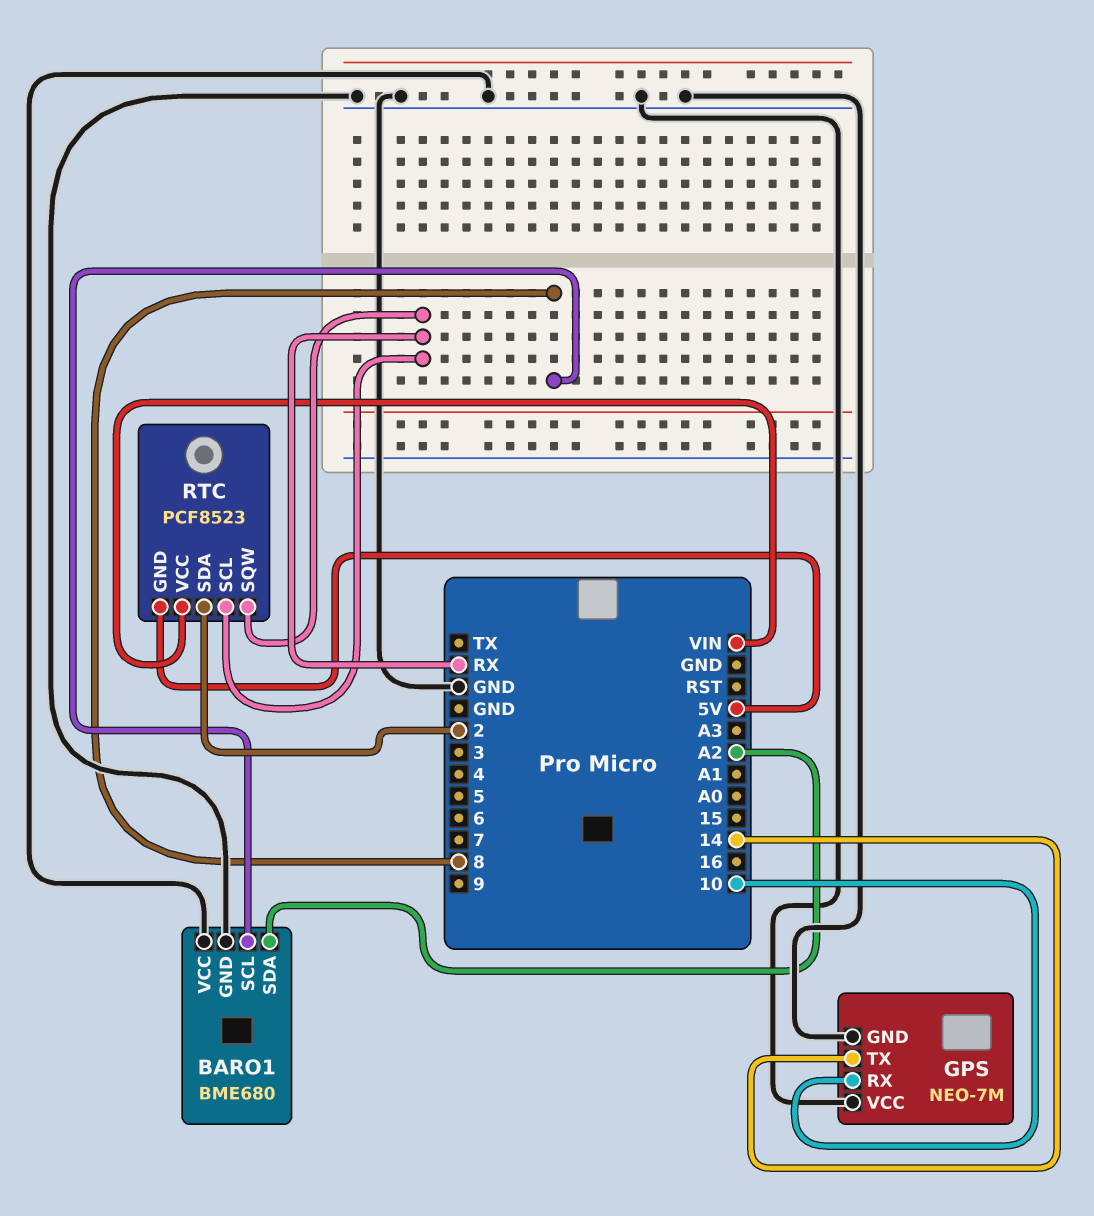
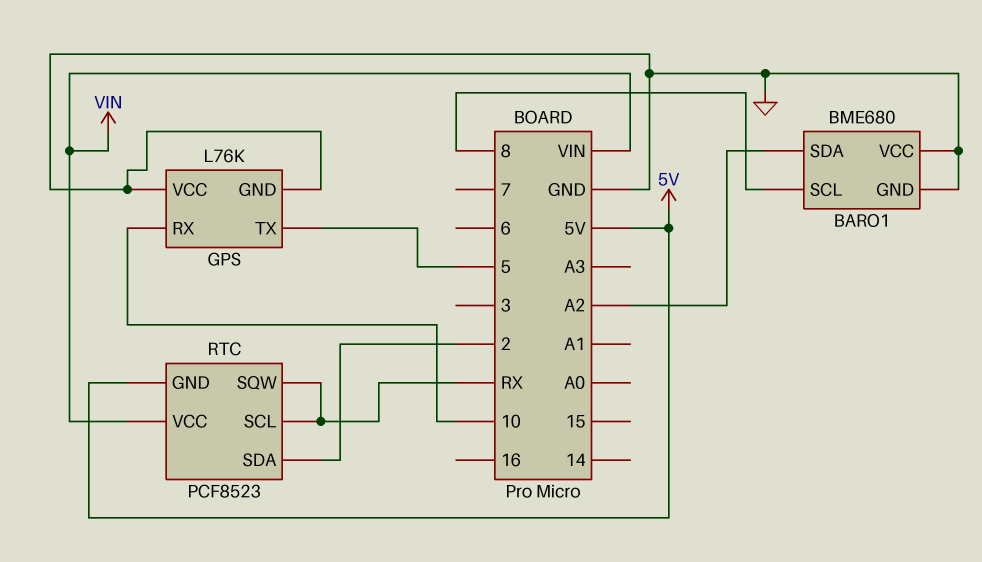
GPS: NEO-7M -> L76K
GPS pin TX: 14 -> 5

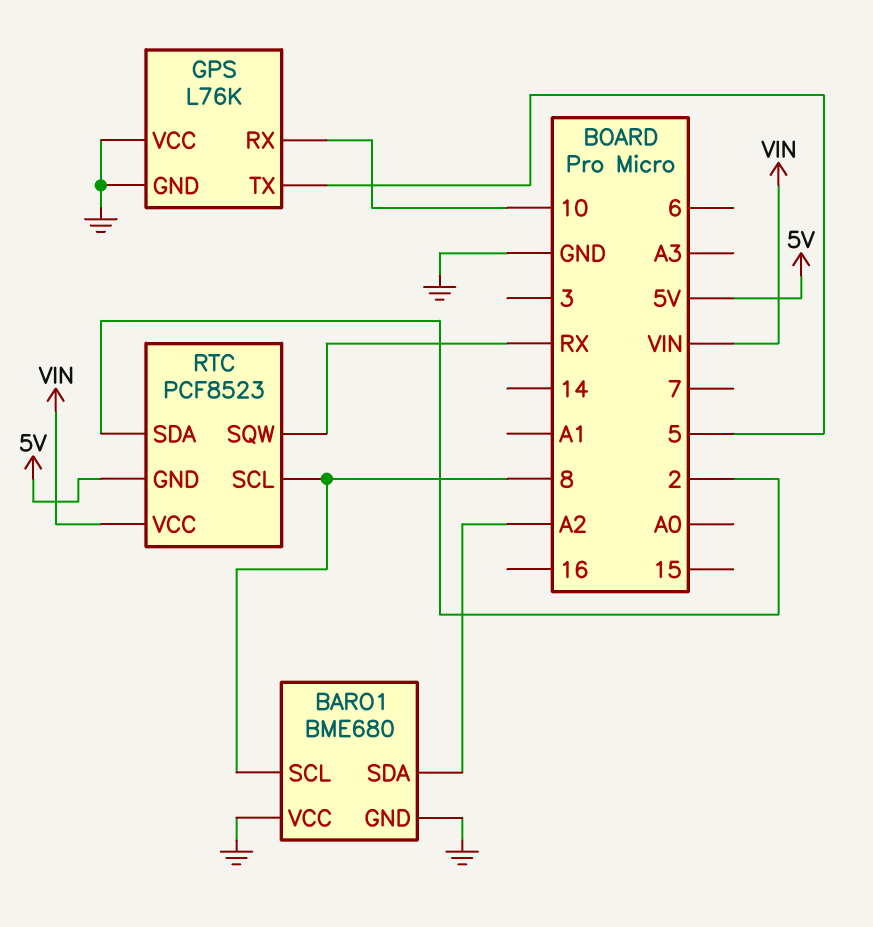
RTC pin SCL: RX -> 8

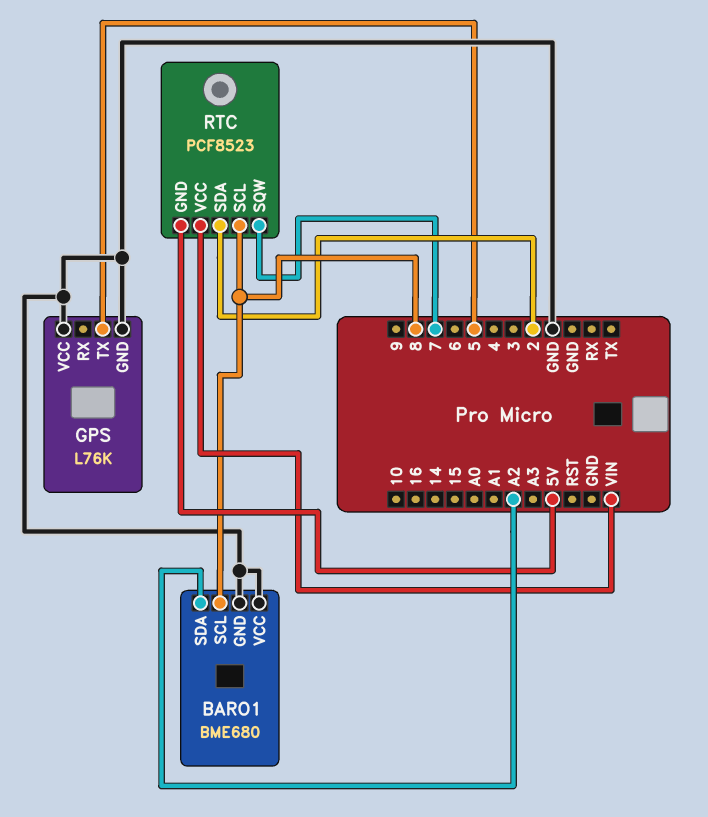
GPS pin RX: 10 -> none
RTC pin SQW: RX -> 7

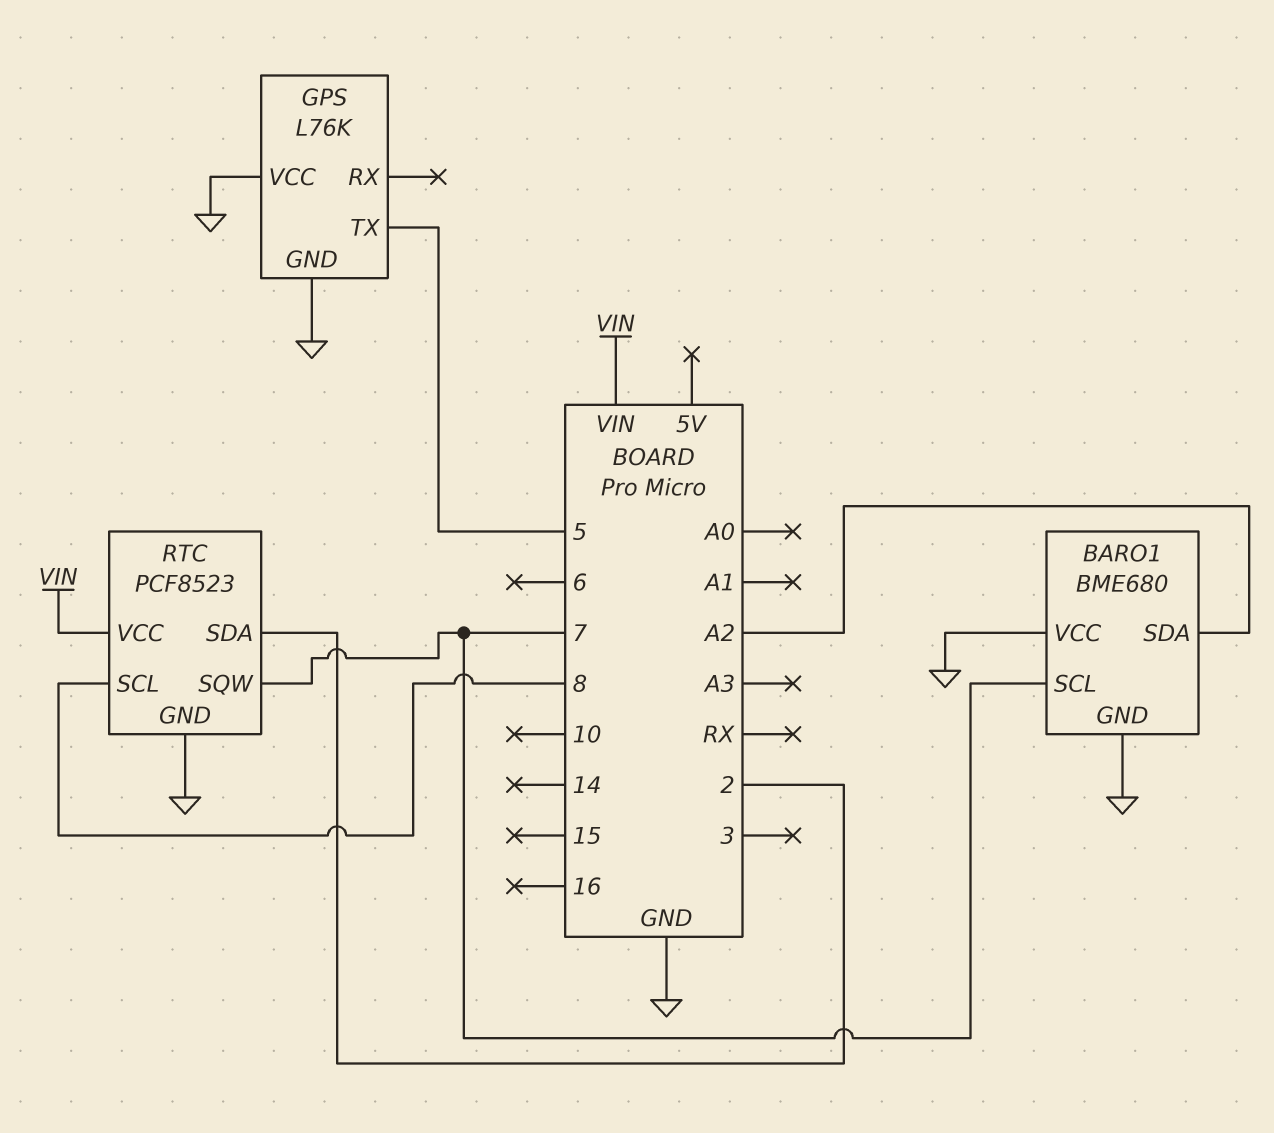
BARO1 pin SCL: 8 -> 7
RTC pin GND: 5V -> GND

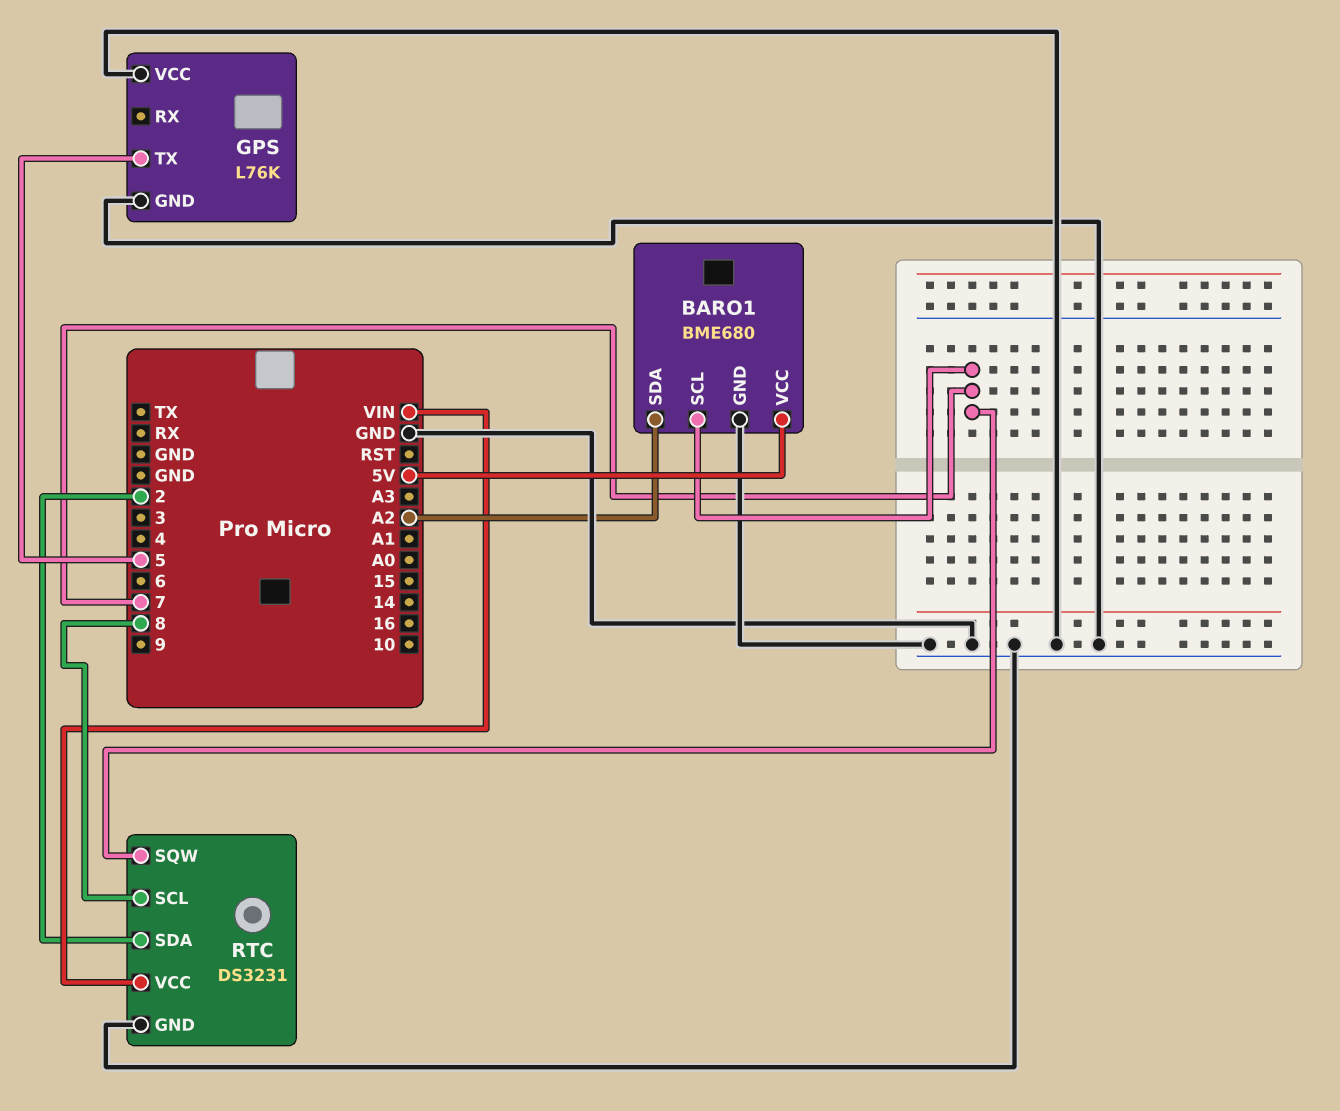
BARO1 pin VCC: GND -> 5V
RTC: PCF8523 -> DS3231

